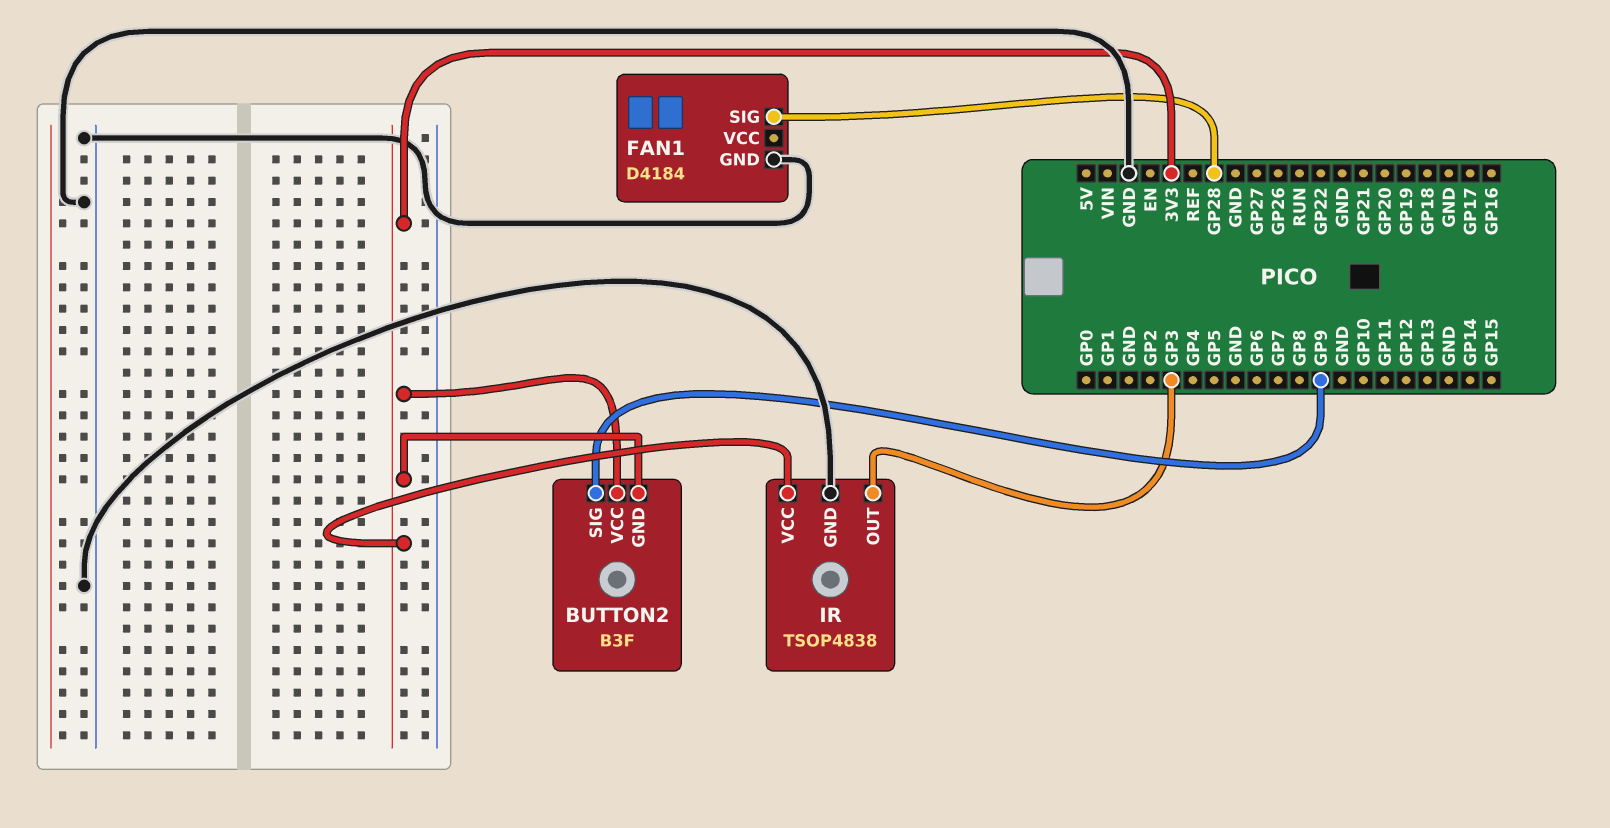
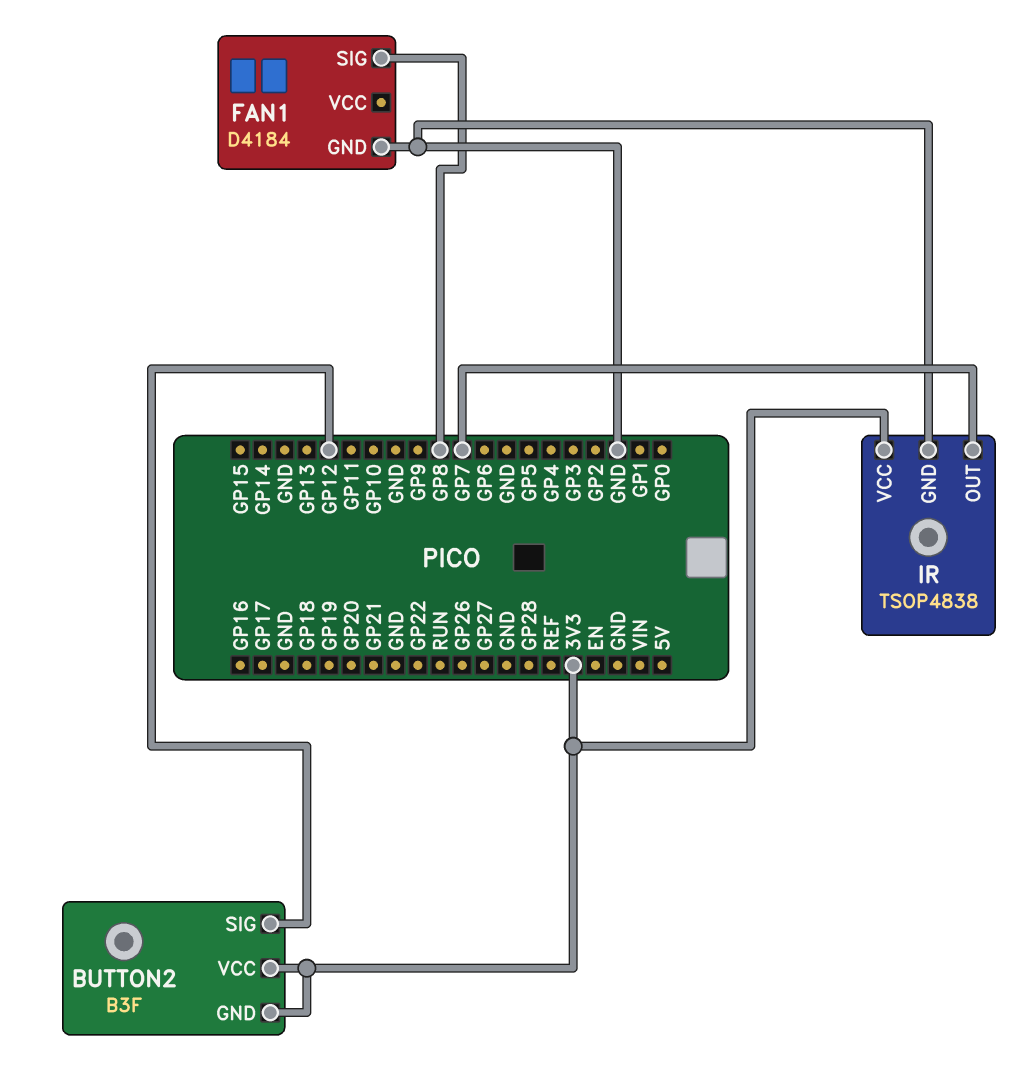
BUTTON2 pin SIG: GP9 -> GP12
FAN1 pin SIG: GP28 -> GP8
IR pin OUT: GP3 -> GP7

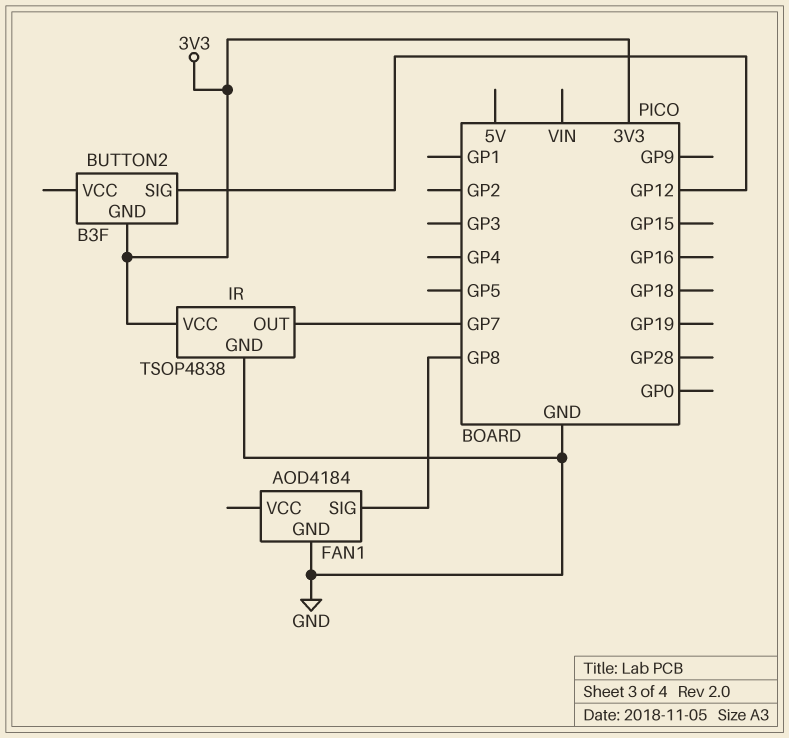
BUTTON2 pin VCC: 3V3 -> none
FAN1: D4184 -> AOD4184

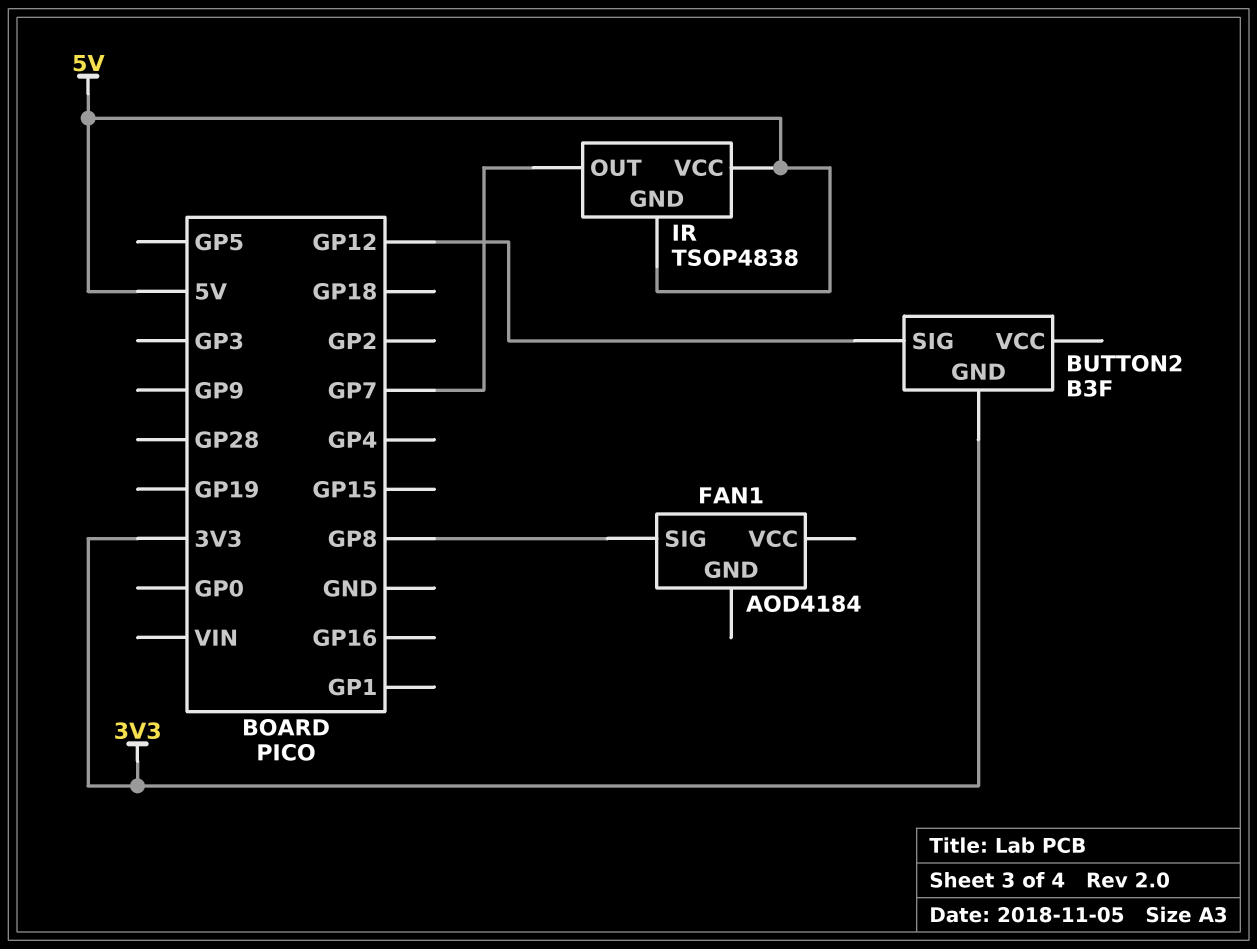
FAN1 pin GND: GND -> none
IR pin GND: GND -> 5V
IR pin VCC: 3V3 -> 5V

